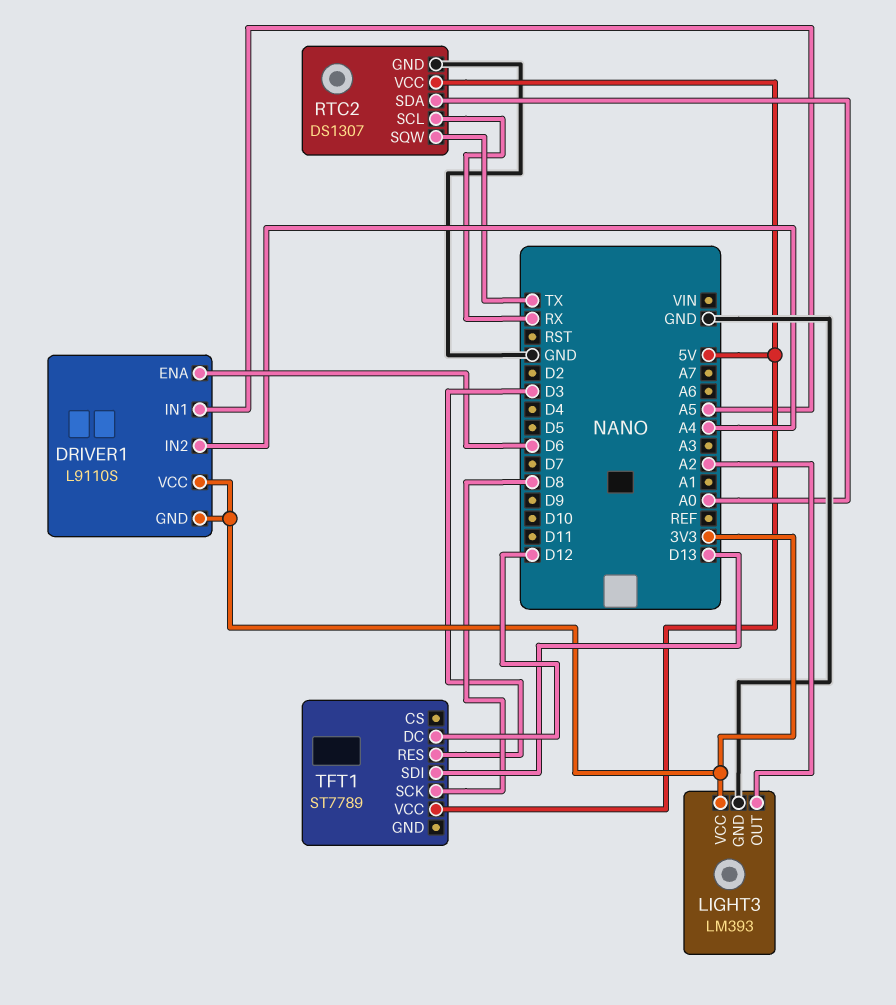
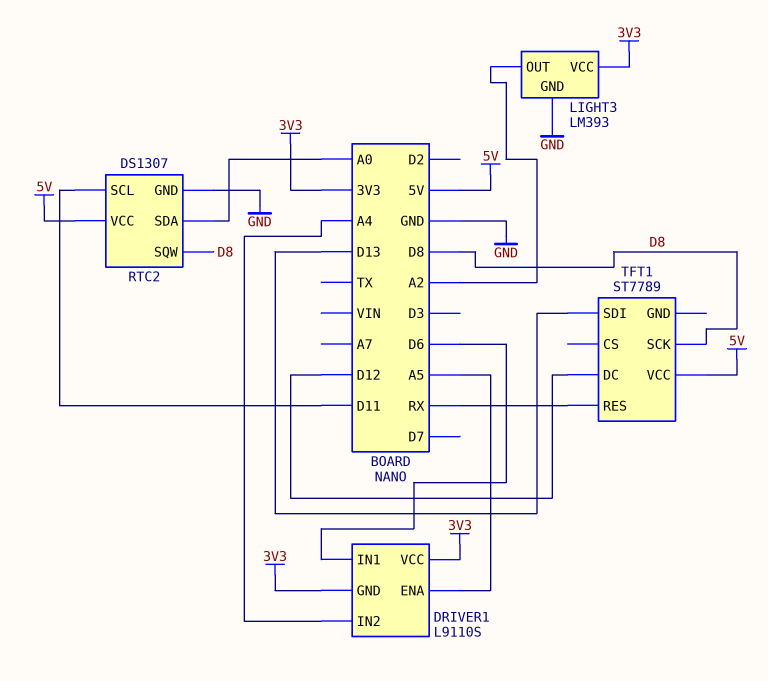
DRIVER1 pin ENA: D6 -> A5
DRIVER1 pin IN1: A5 -> D6
RTC2 pin SCL: RX -> D11
RTC2 pin SQW: TX -> D8
TFT1 pin RES: D3 -> RX

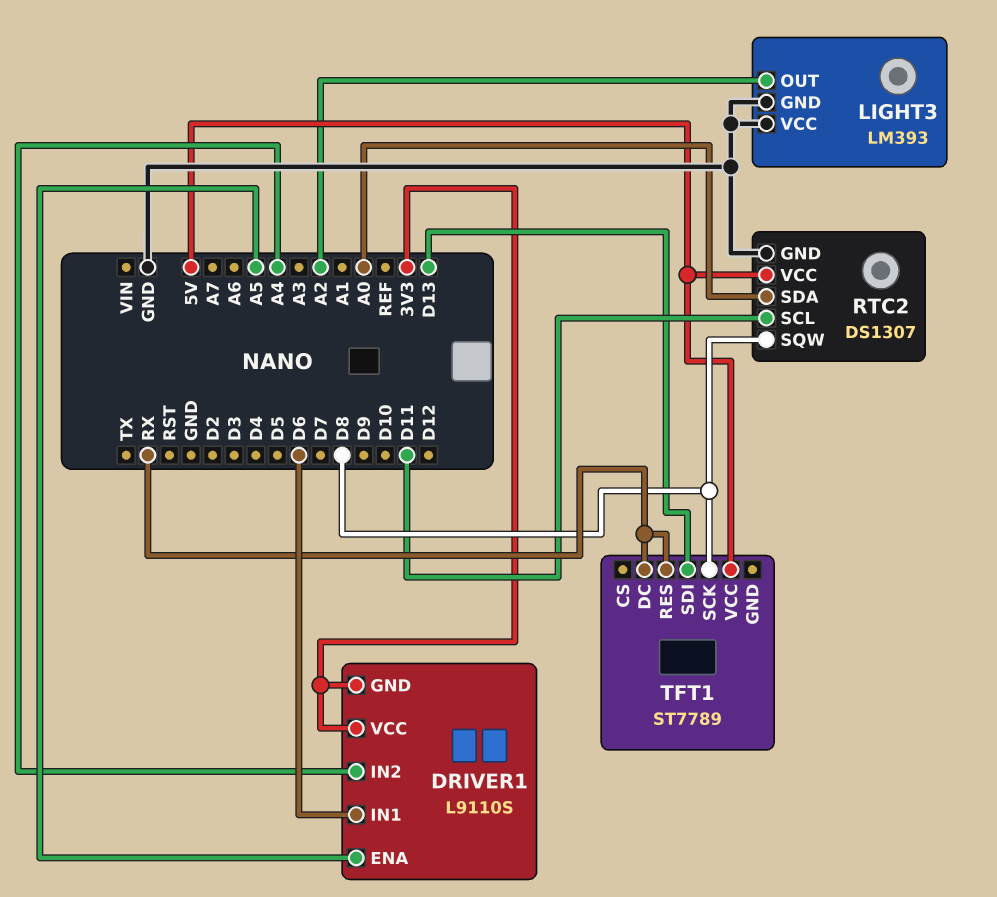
LIGHT3 pin VCC: 3V3 -> GND
TFT1 pin DC: D12 -> RX

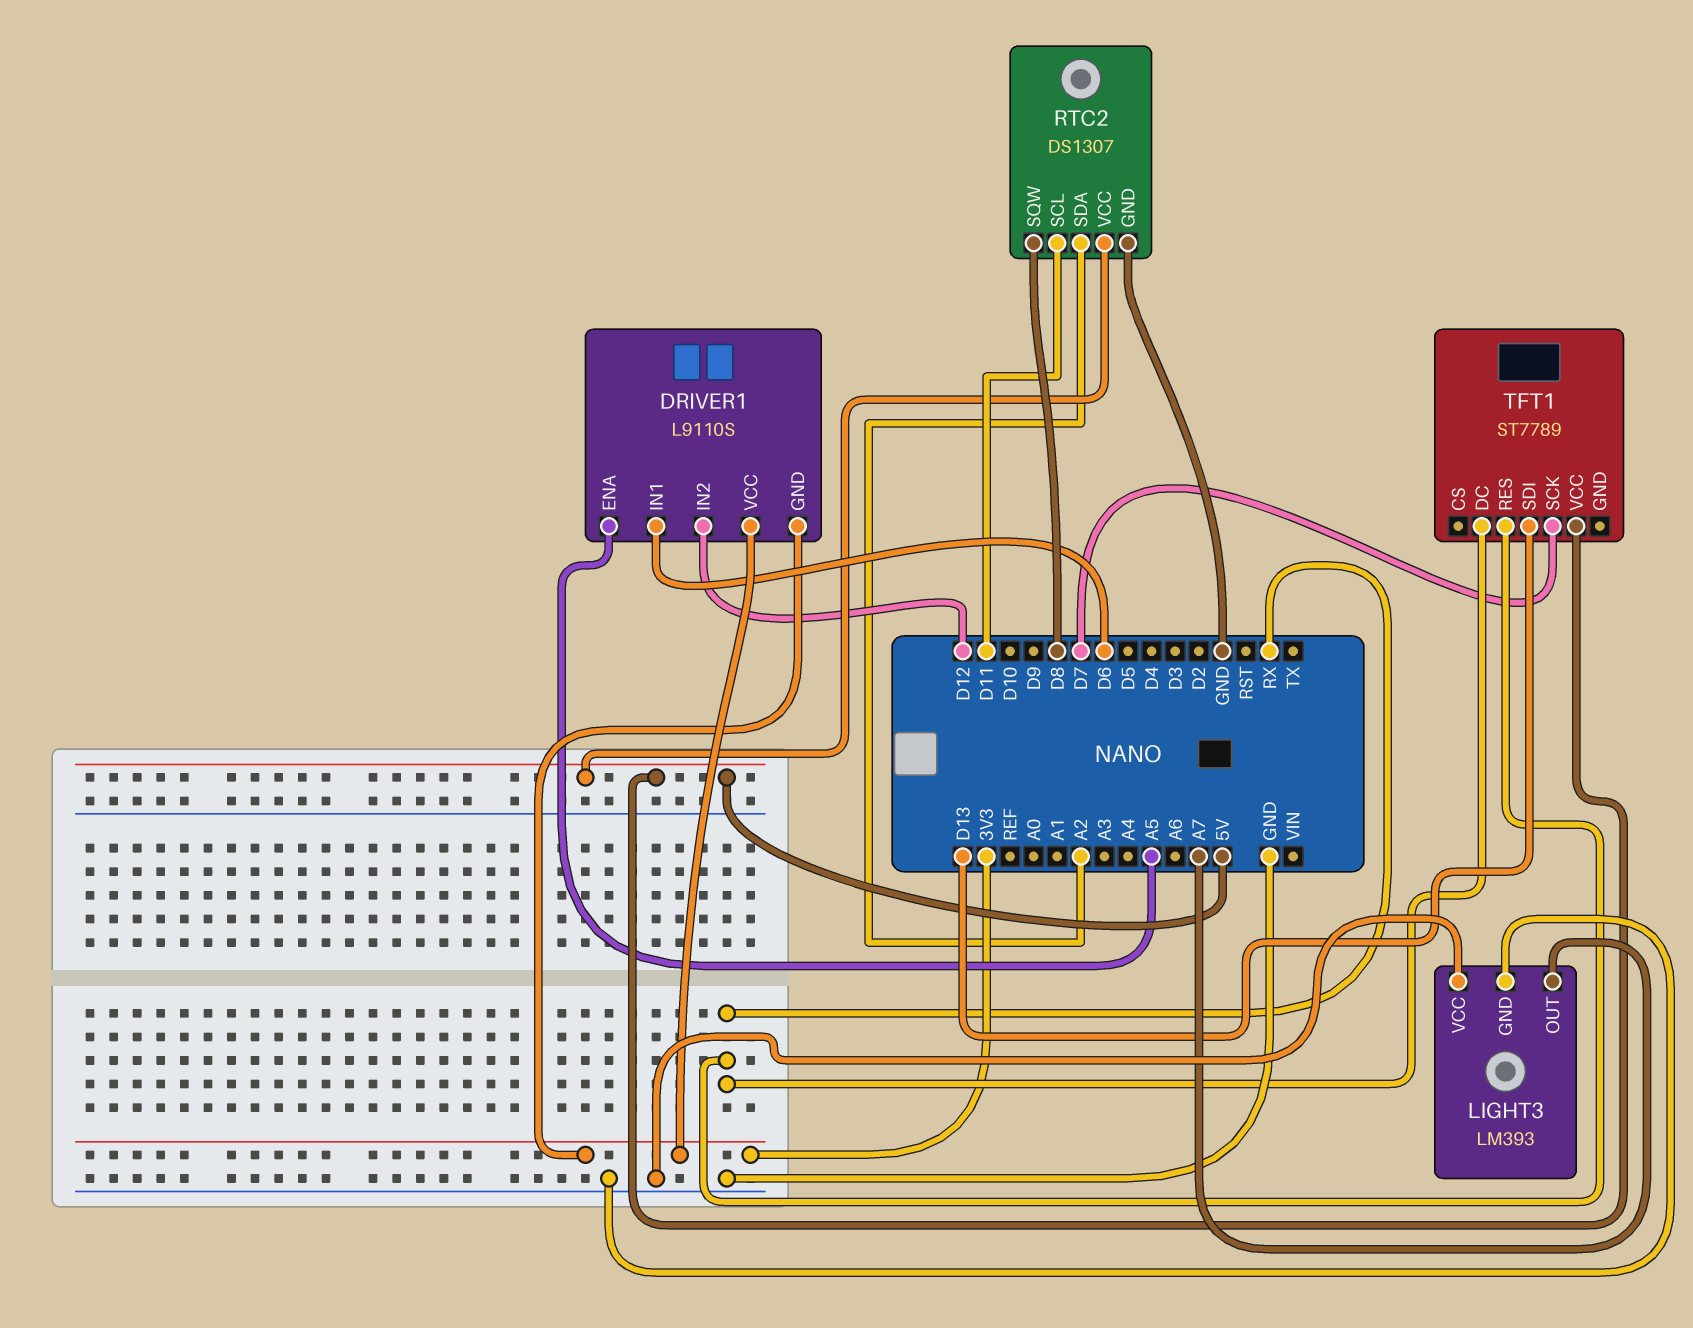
DRIVER1 pin IN2: A4 -> D12
LIGHT3 pin OUT: A2 -> A7
RTC2 pin SDA: A0 -> A2
TFT1 pin SCK: D8 -> D7

